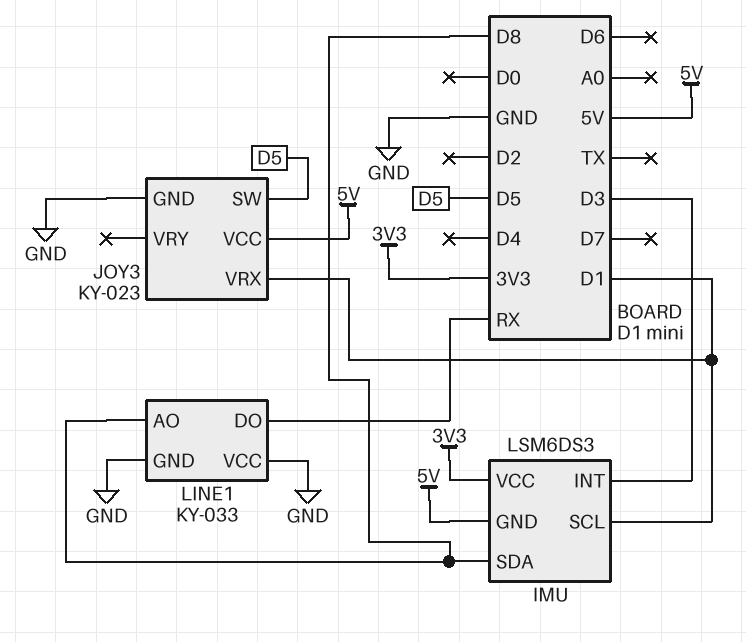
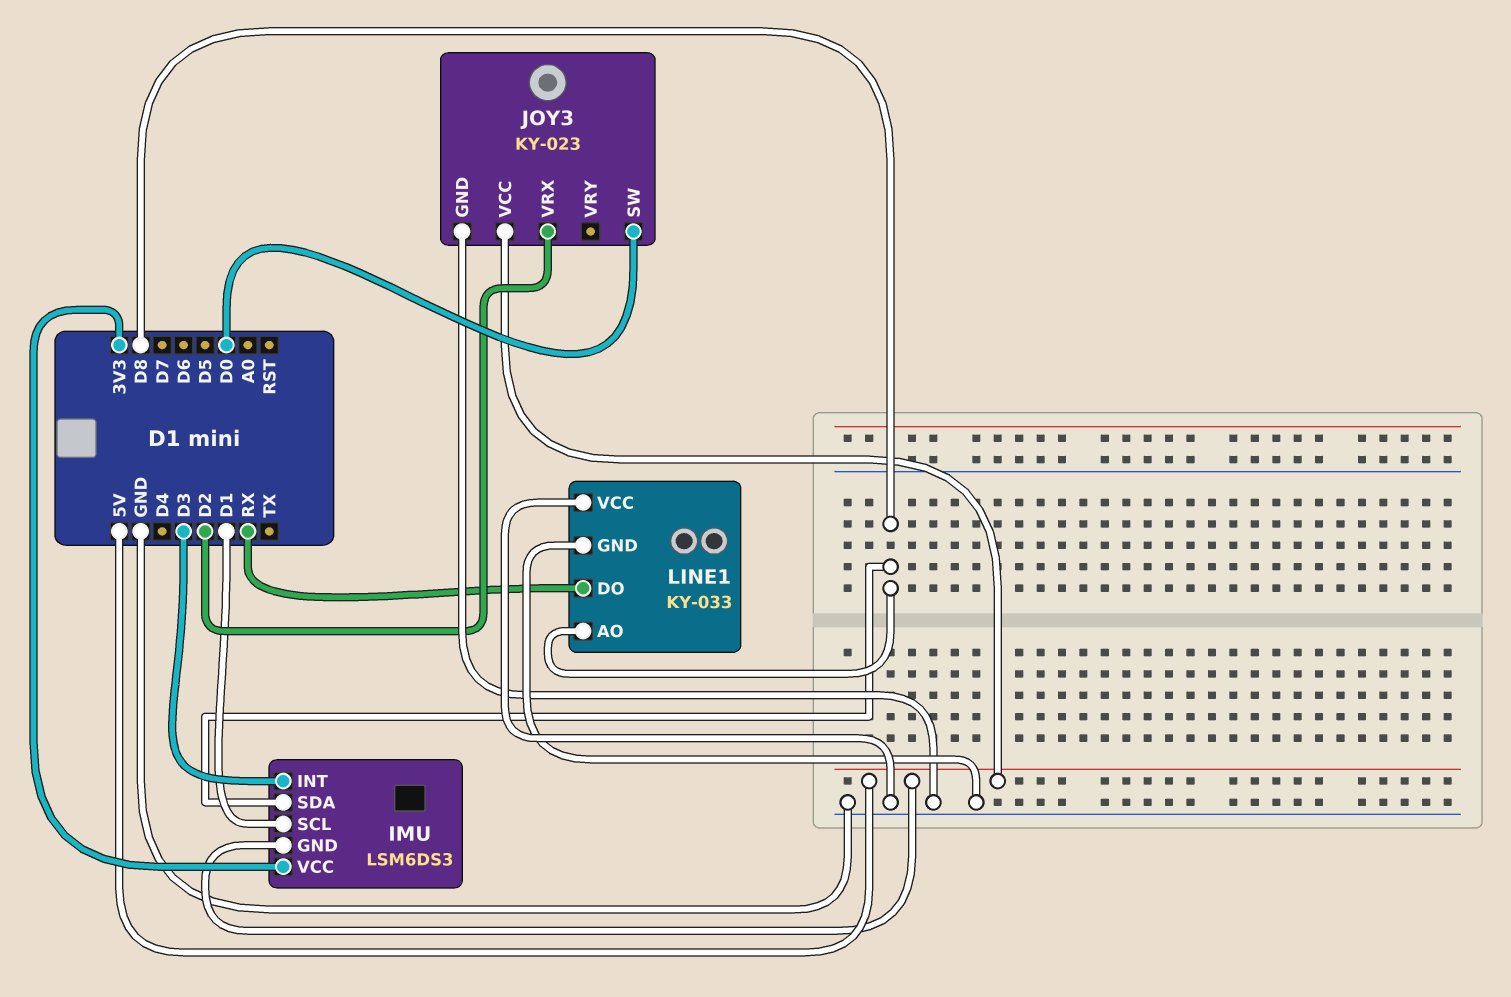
JOY3 pin SW: D5 -> D0
JOY3 pin VRX: D1 -> D2

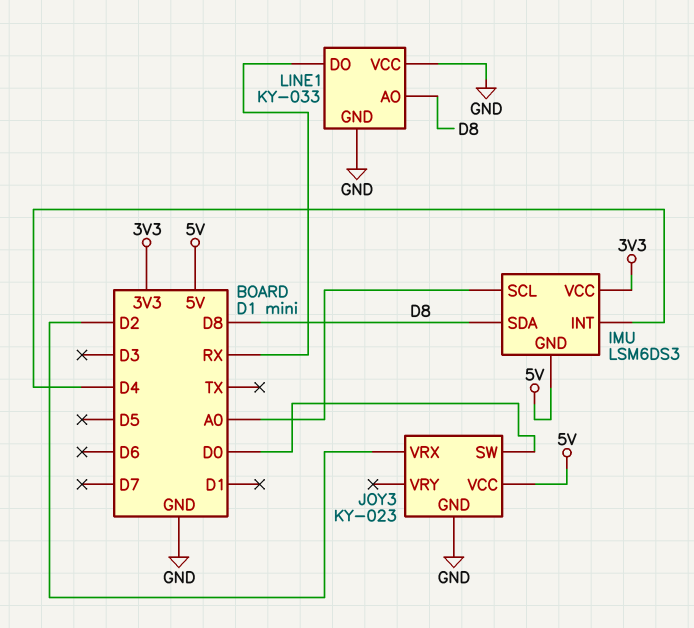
IMU pin INT: D3 -> D4
IMU pin SCL: D1 -> A0

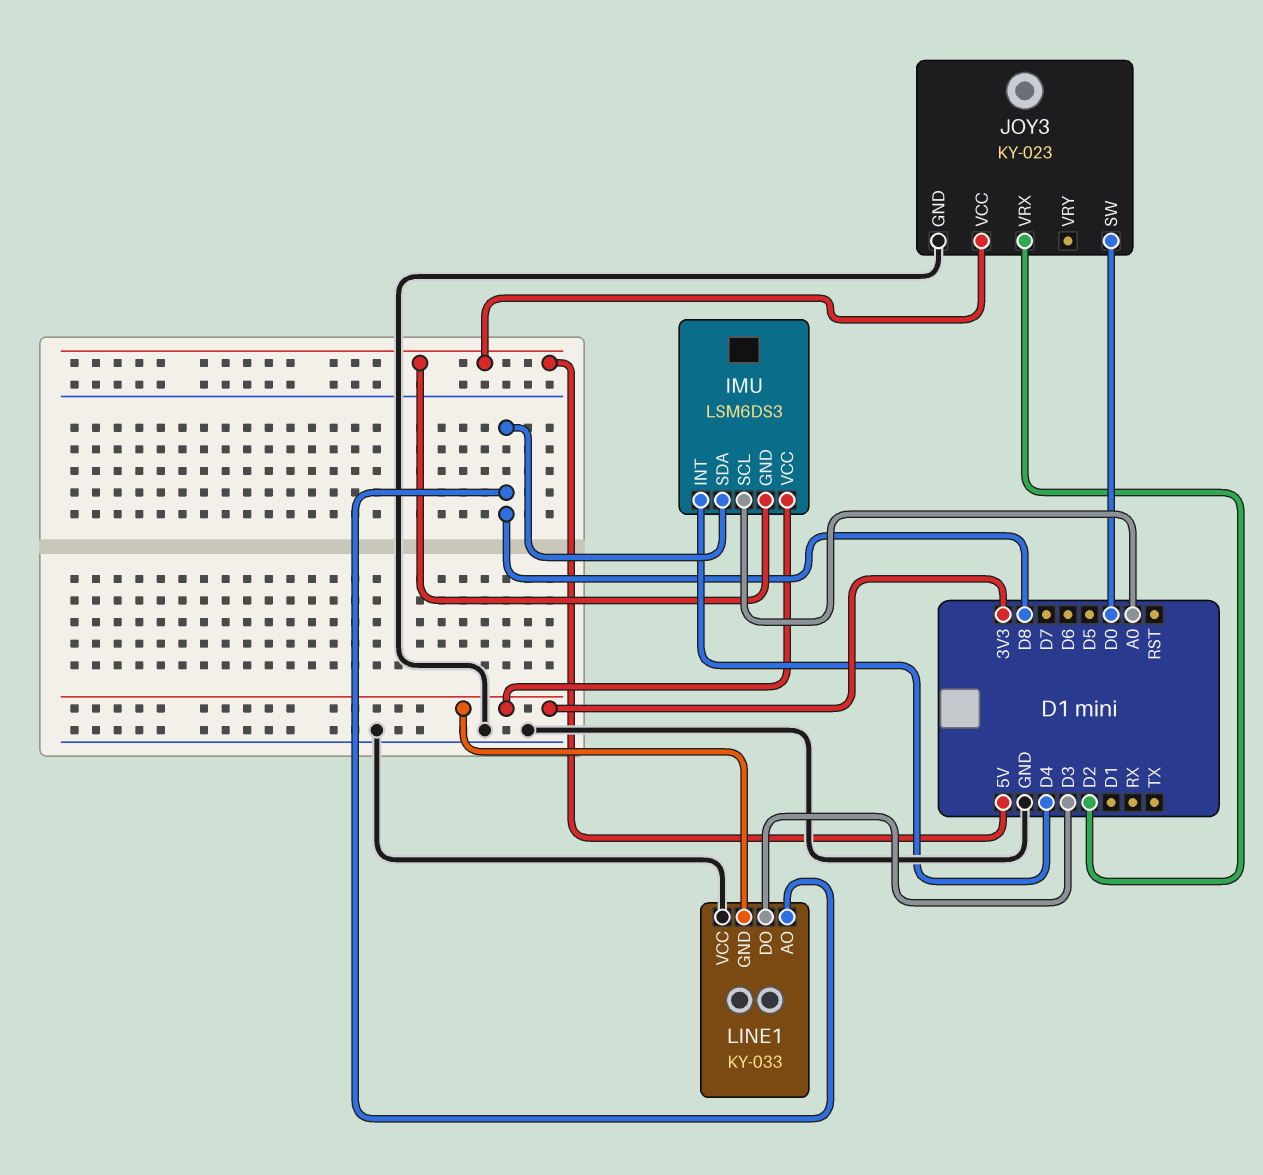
LINE1 pin DO: RX -> D3
LINE1 pin GND: GND -> 3V3

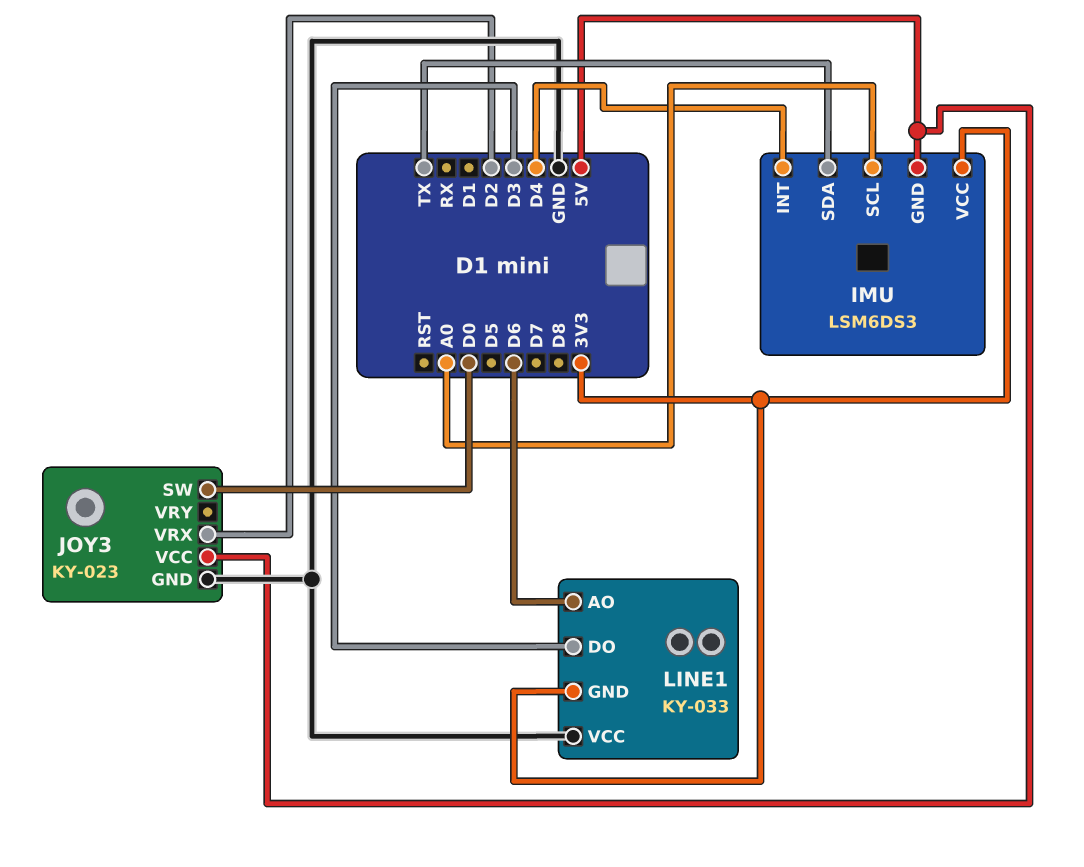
IMU pin SDA: D8 -> TX
LINE1 pin AO: D8 -> D6

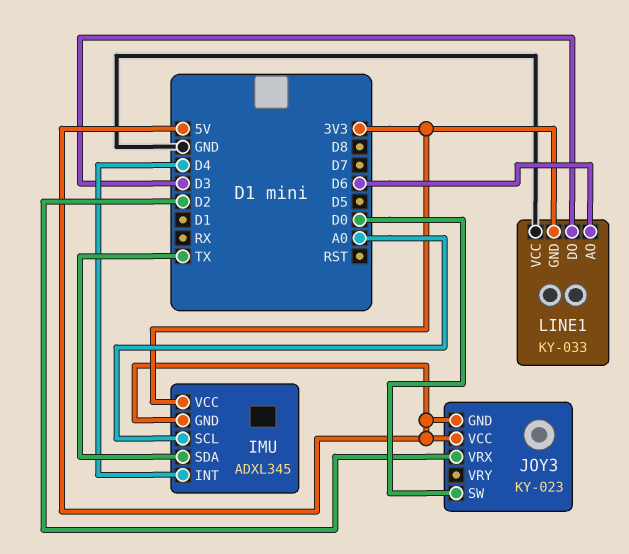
IMU: LSM6DS3 -> ADXL345
JOY3 pin GND: GND -> 5V

